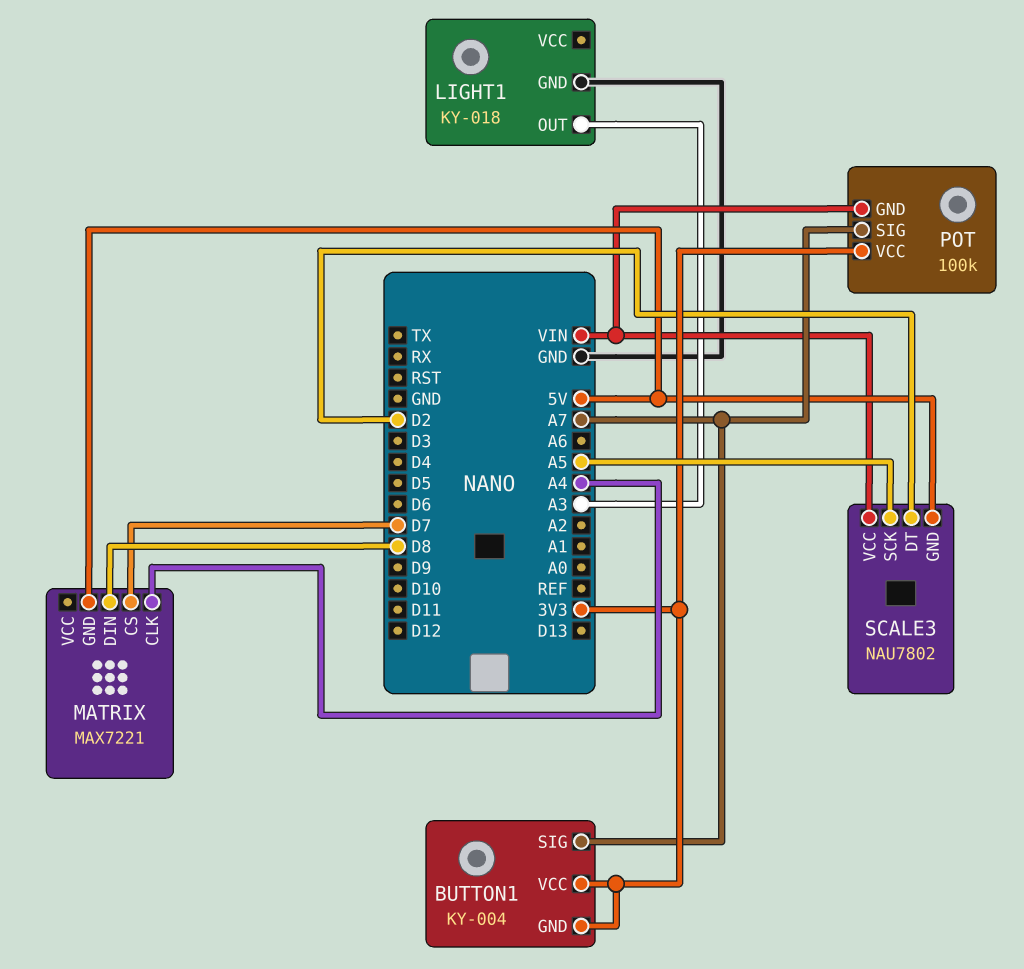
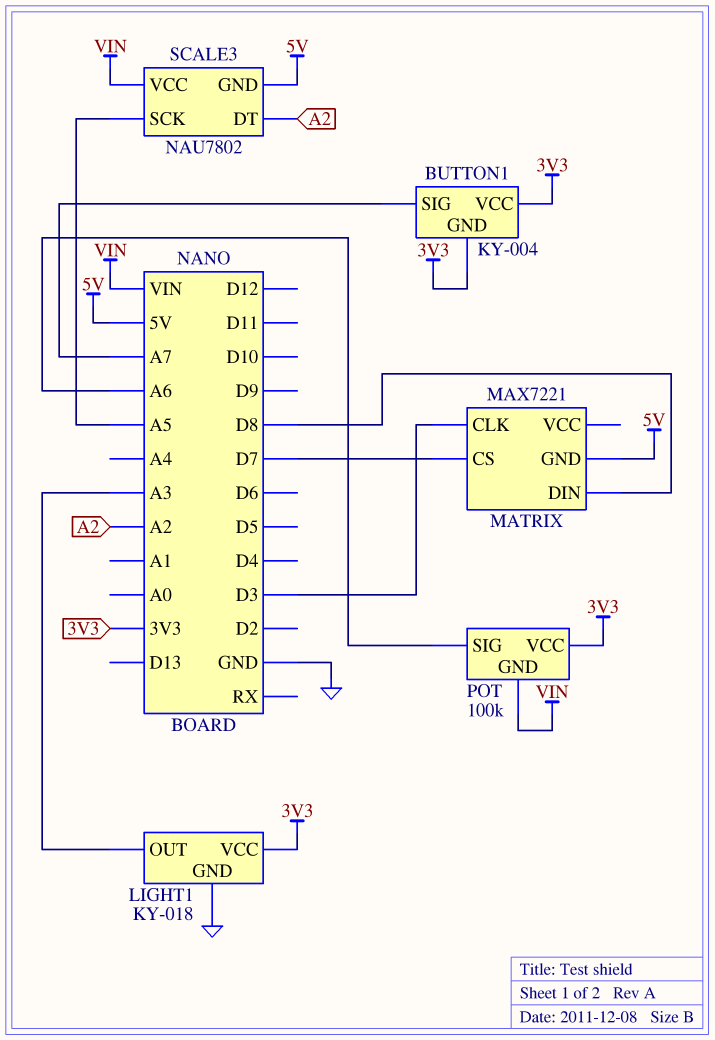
LIGHT1 pin VCC: none -> 3V3
MATRIX pin CLK: A4 -> D3
POT pin SIG: A7 -> A6
SCALE3 pin DT: D2 -> A2

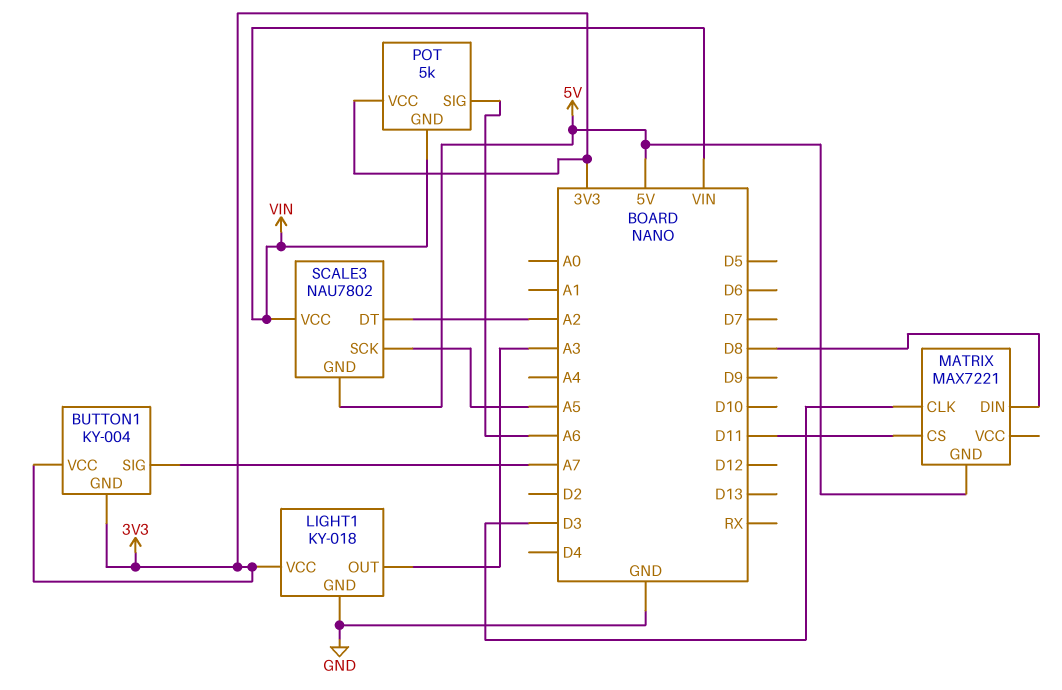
MATRIX pin CS: D7 -> D11
POT: 100k -> 5k

